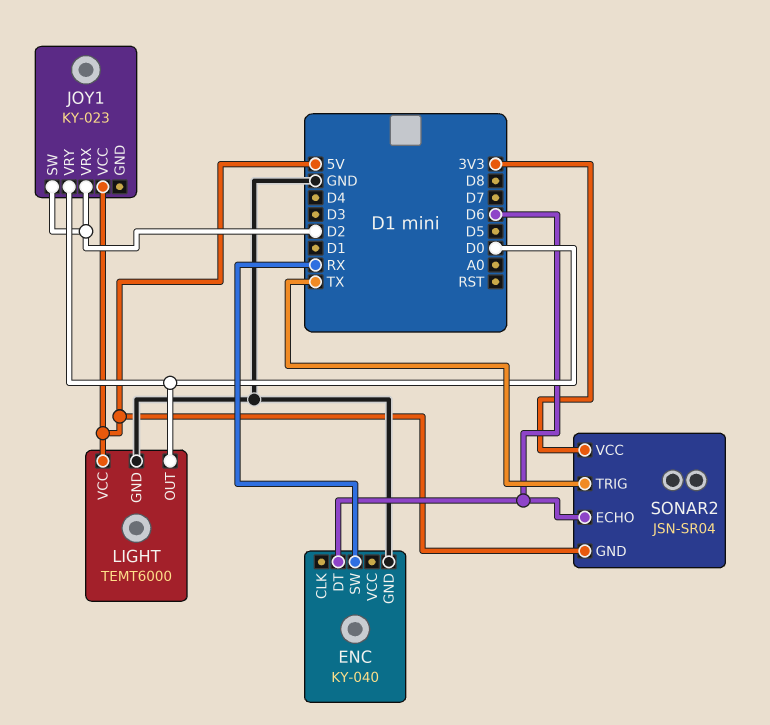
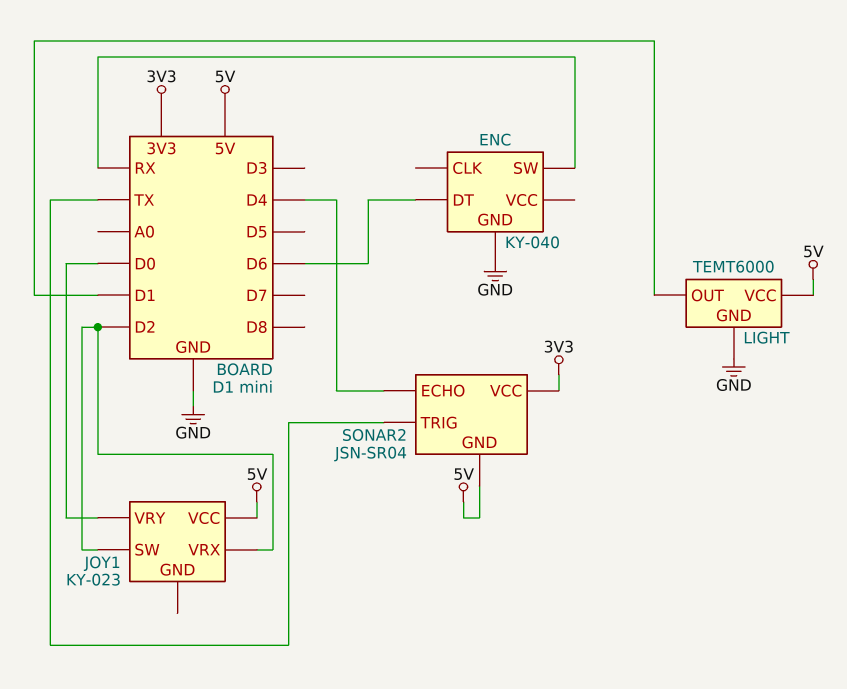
LIGHT pin OUT: D0 -> D1
SONAR2 pin ECHO: D6 -> D4

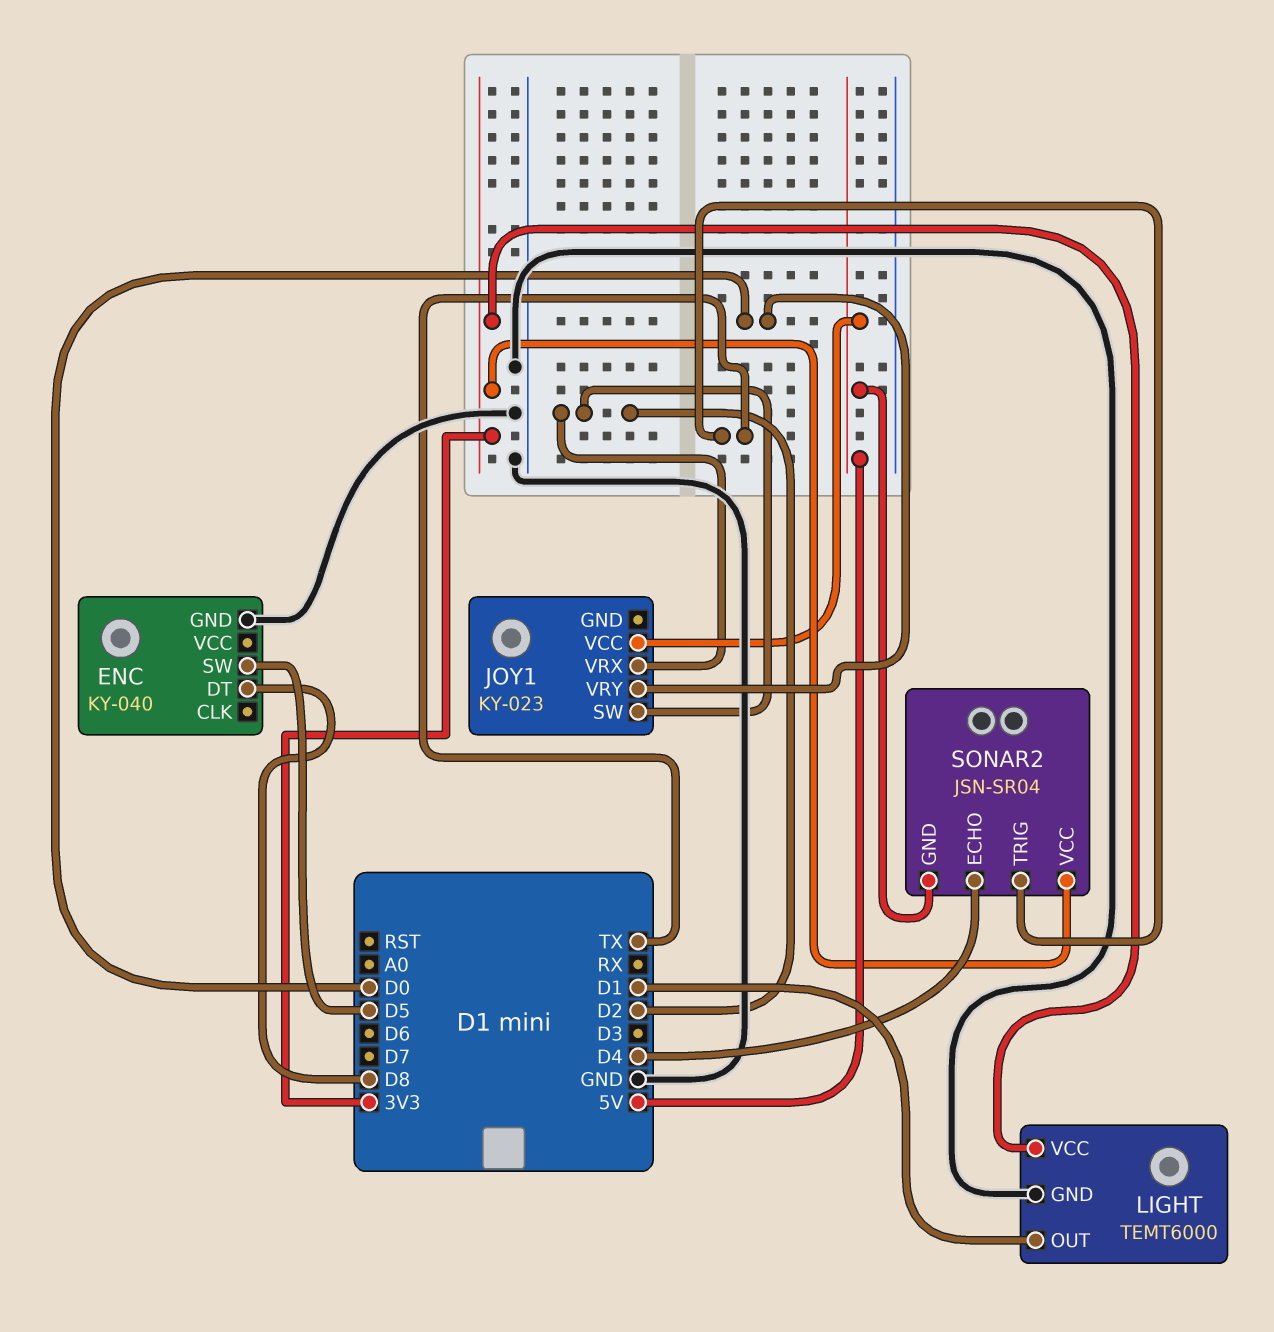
ENC pin DT: D6 -> D8
ENC pin SW: RX -> D5
LIGHT pin VCC: 5V -> 3V3

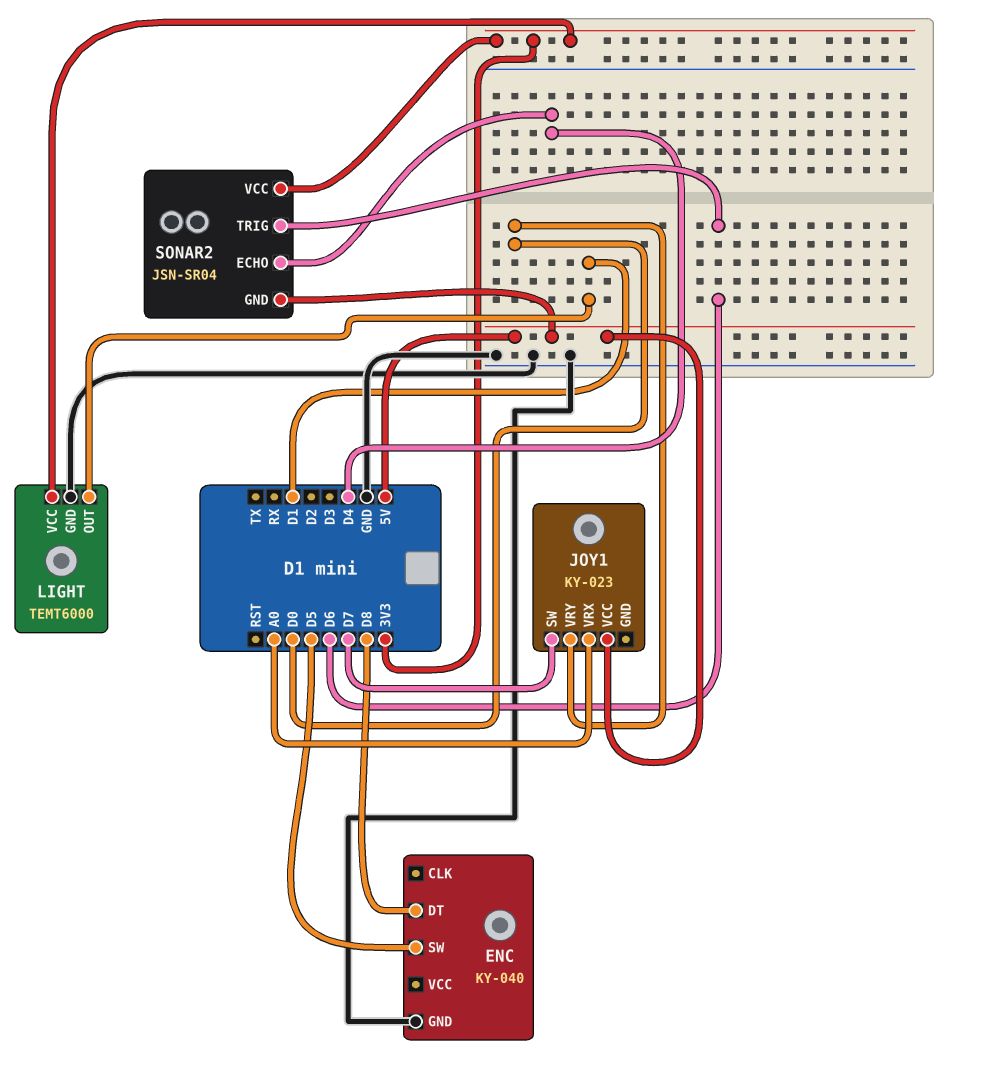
JOY1 pin SW: D2 -> D7
JOY1 pin VRX: D2 -> A0
SONAR2 pin TRIG: TX -> D6

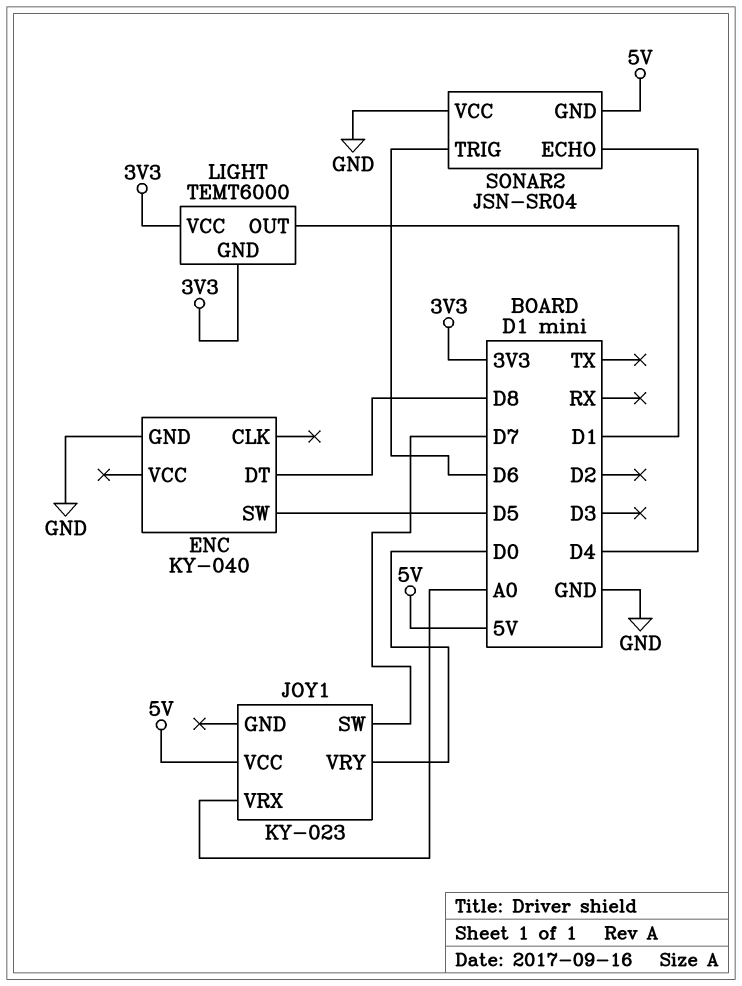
LIGHT pin GND: GND -> 3V3
SONAR2 pin VCC: 3V3 -> GND

